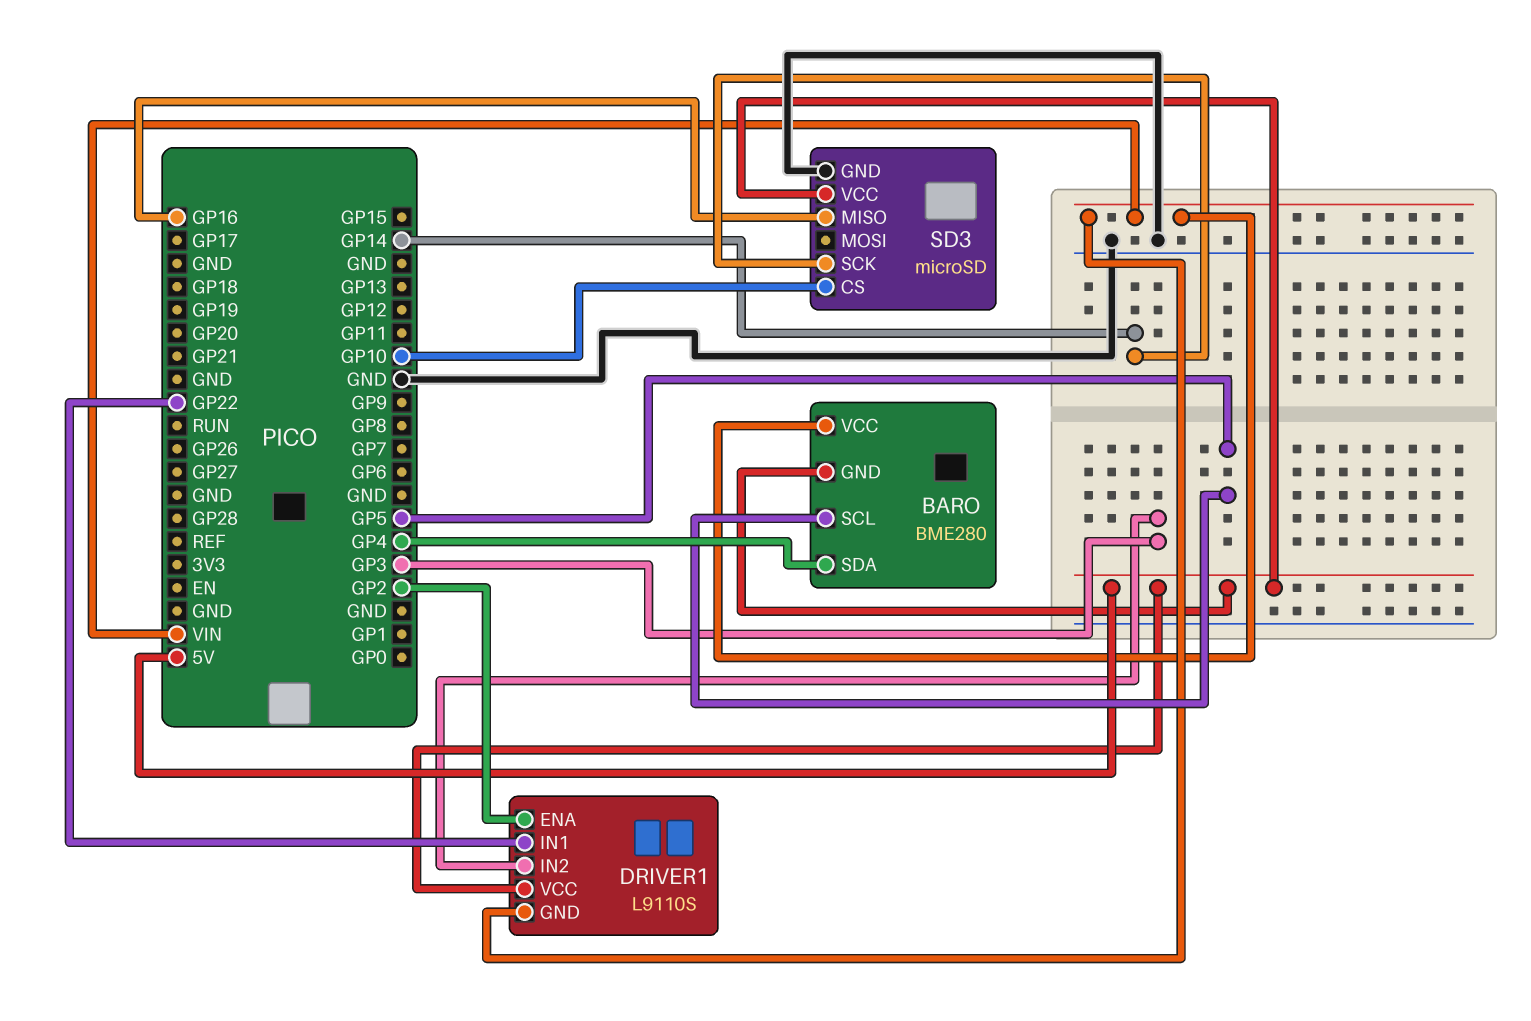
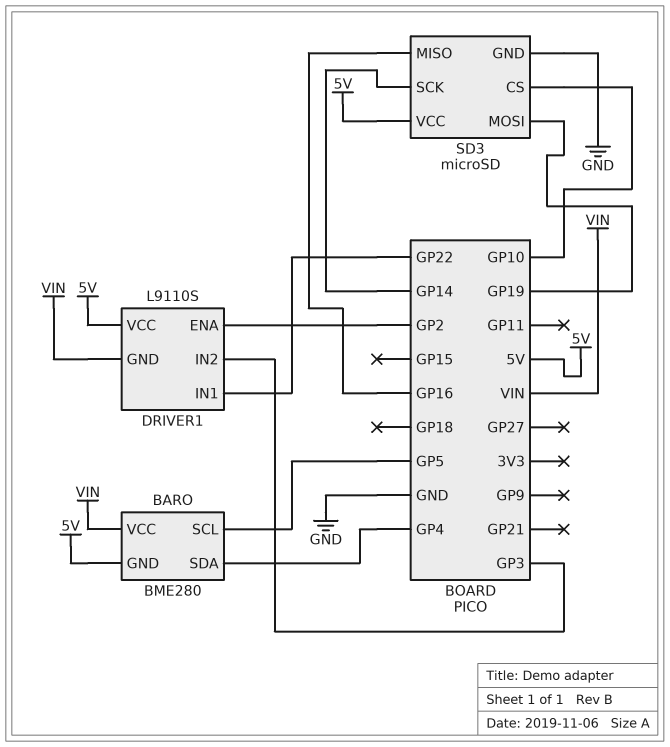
SD3 pin MOSI: none -> GP19

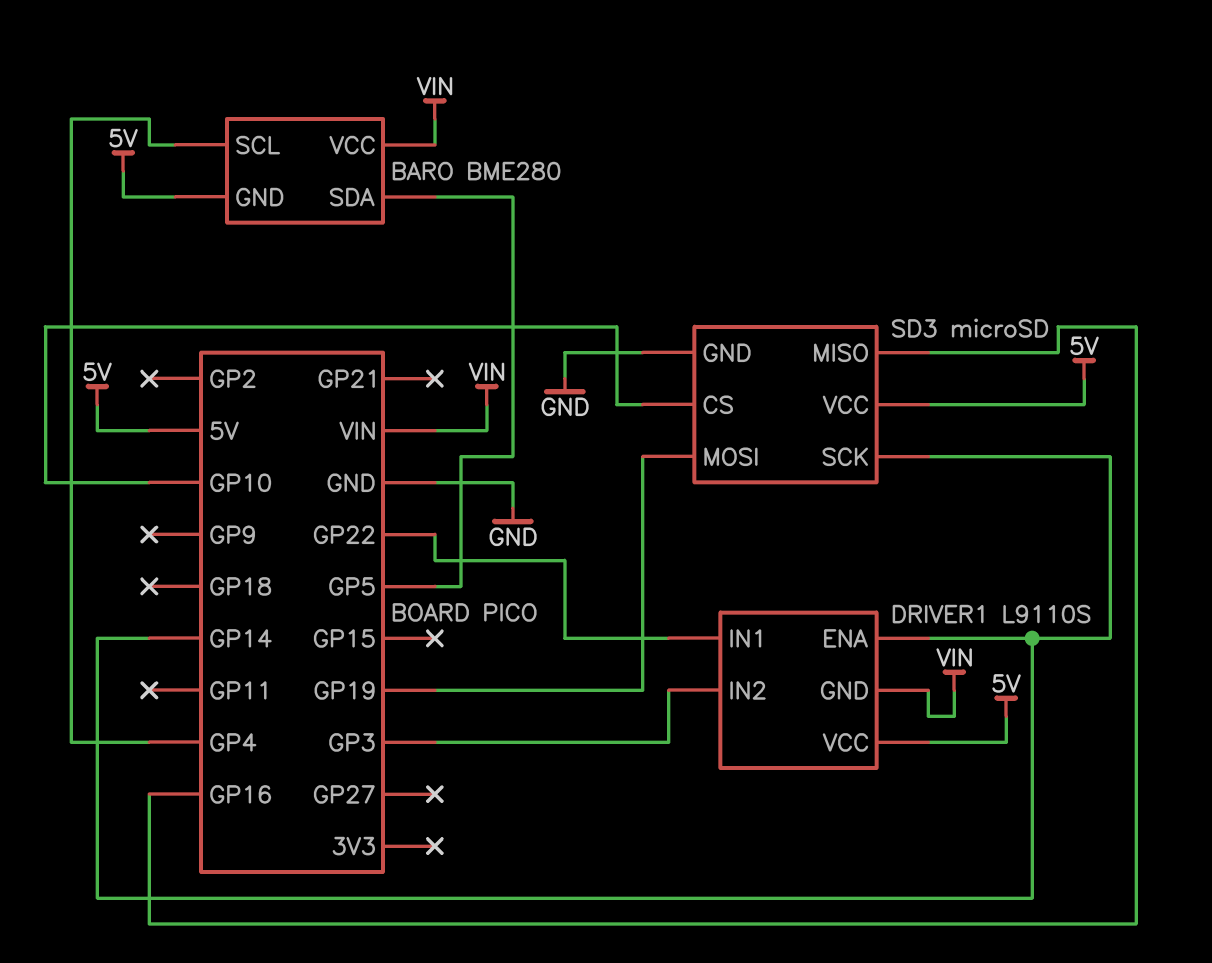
BARO pin SCL: GP5 -> GP4
BARO pin SDA: GP4 -> GP5
DRIVER1 pin ENA: GP2 -> GP14

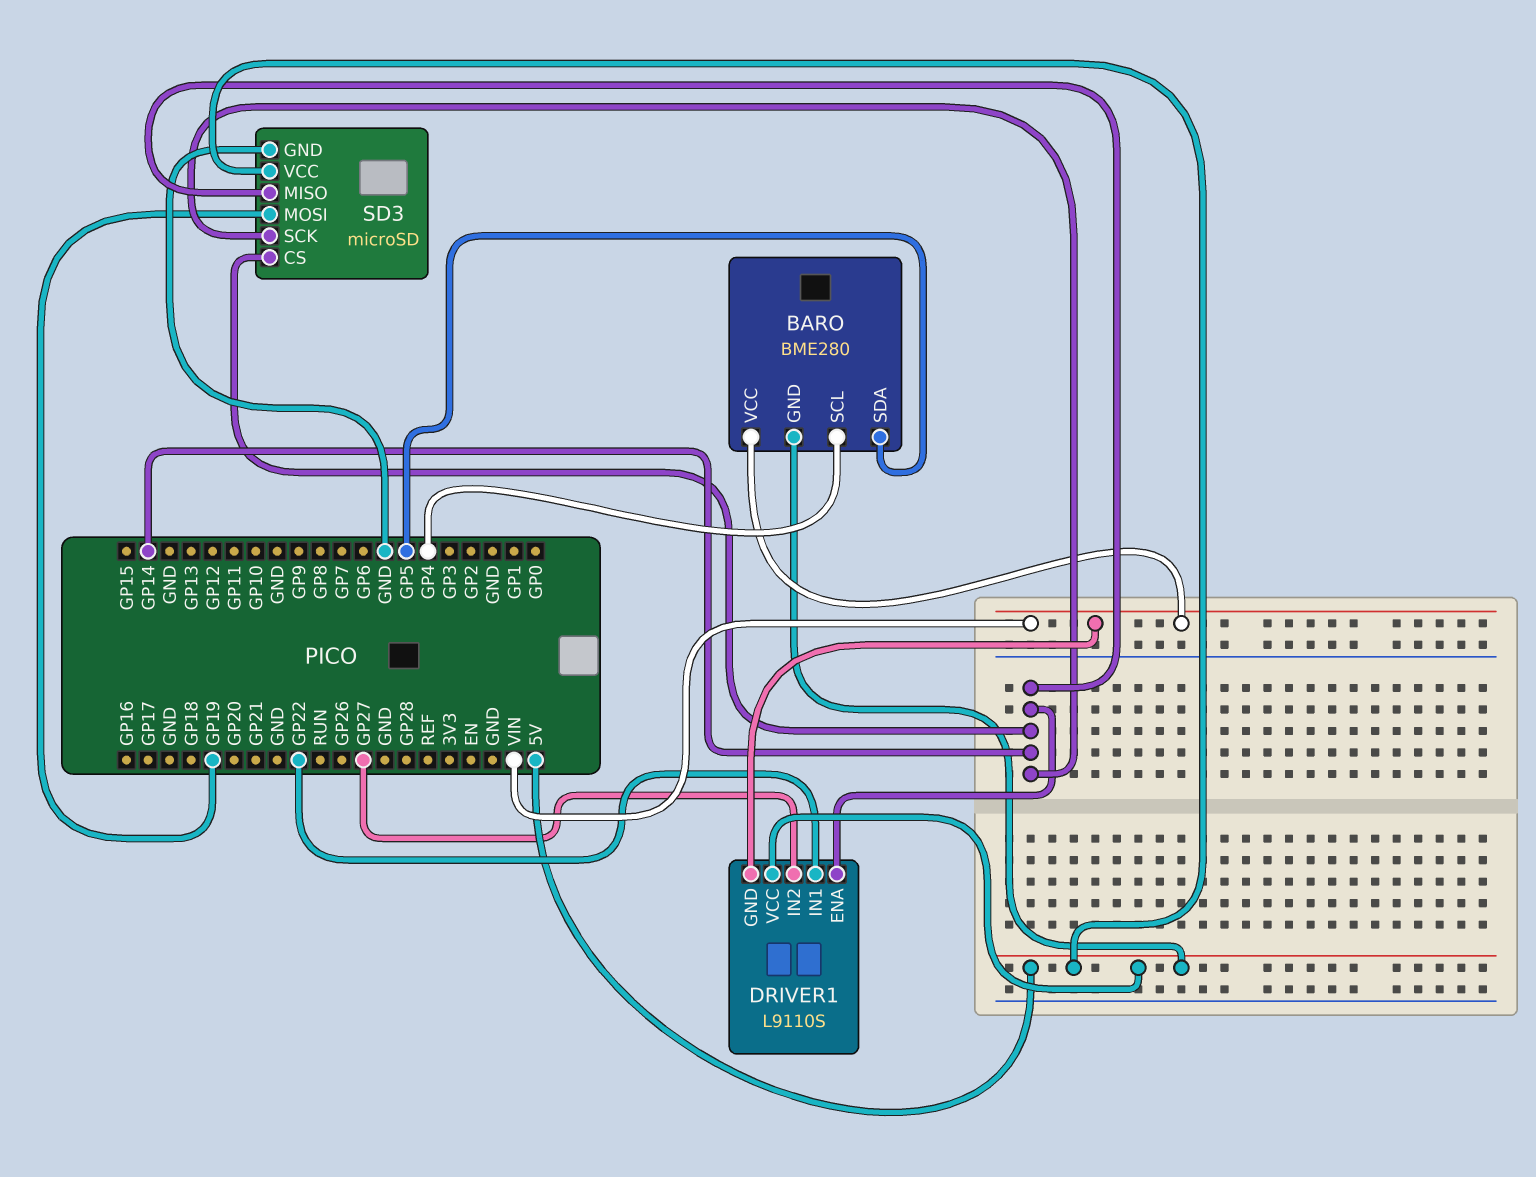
DRIVER1 pin IN2: GP3 -> GP27
SD3 pin CS: GP10 -> GP14
SD3 pin MISO: GP16 -> GP14

